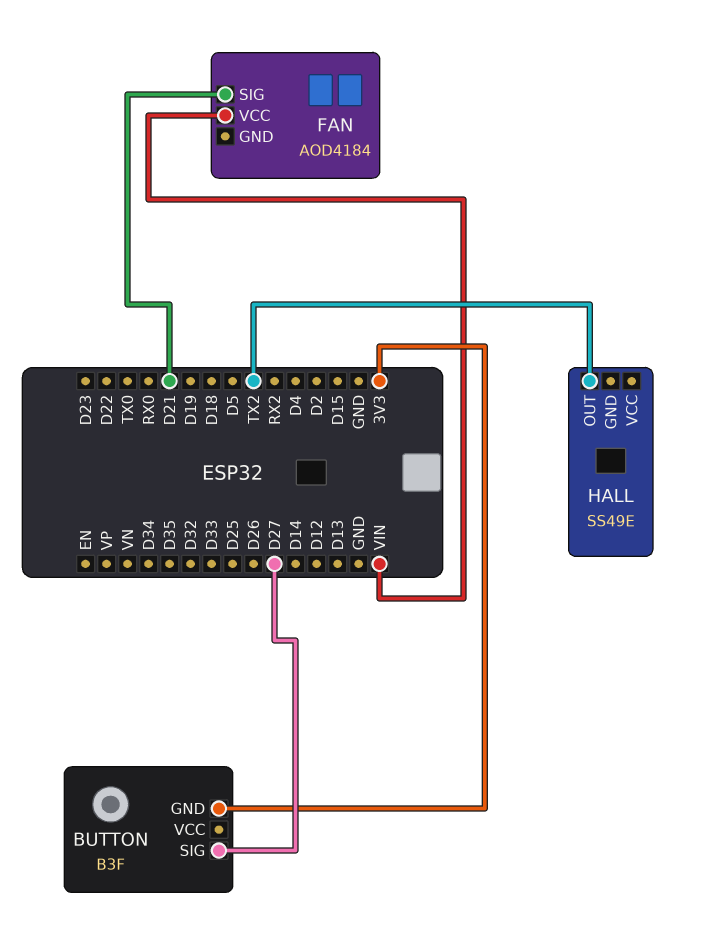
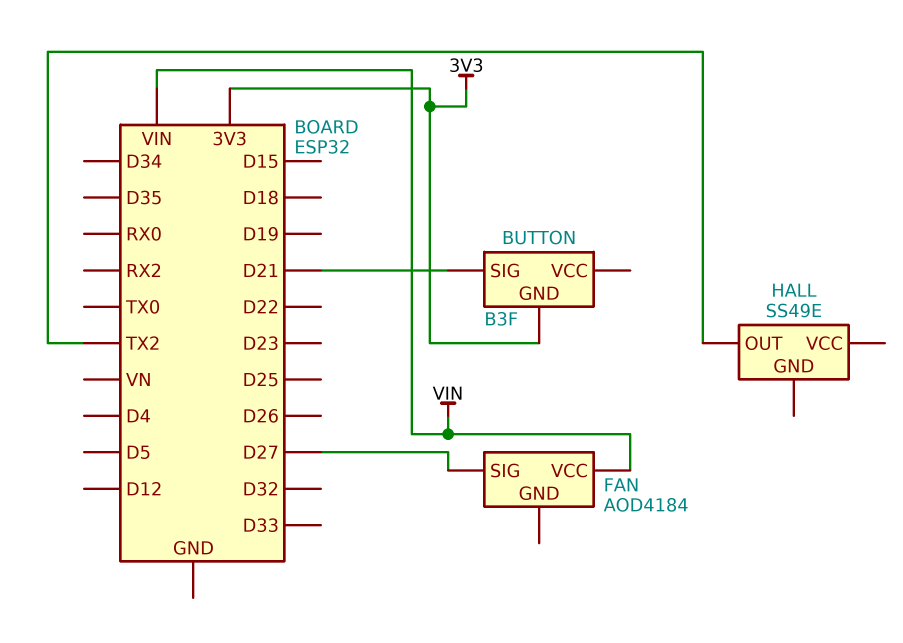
BUTTON pin SIG: D27 -> D21
FAN pin SIG: D21 -> D27

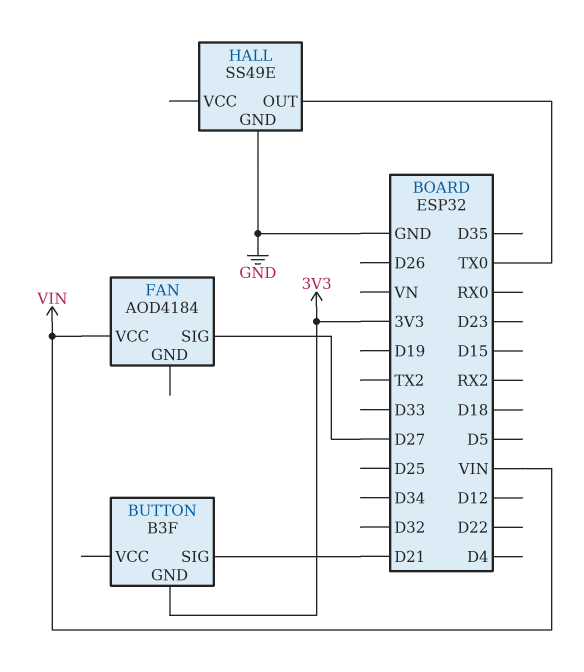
HALL pin GND: none -> GND
HALL pin OUT: TX2 -> TX0

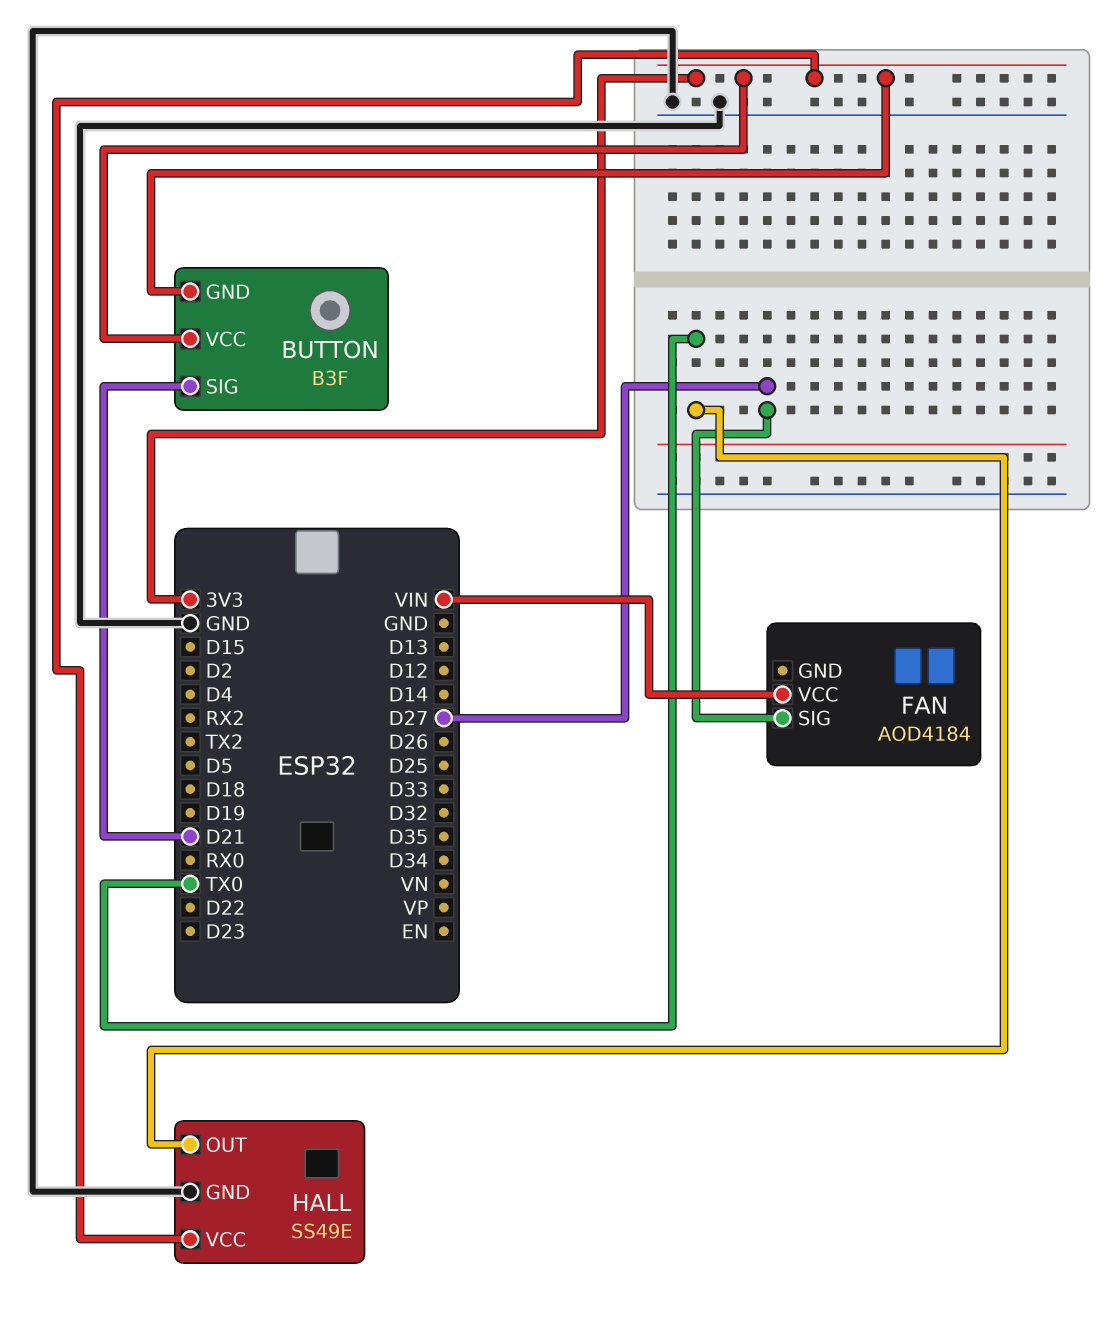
BUTTON pin VCC: none -> 3V3
HALL pin VCC: none -> 3V3

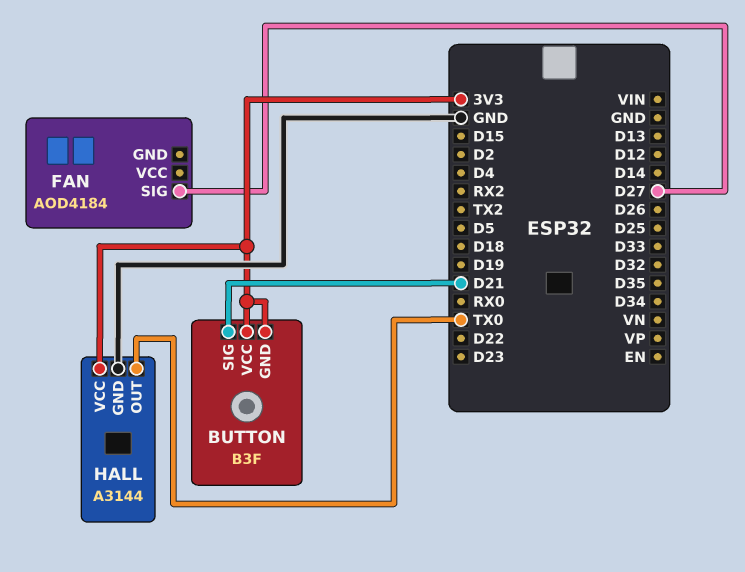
FAN pin VCC: VIN -> none
HALL: SS49E -> A3144

